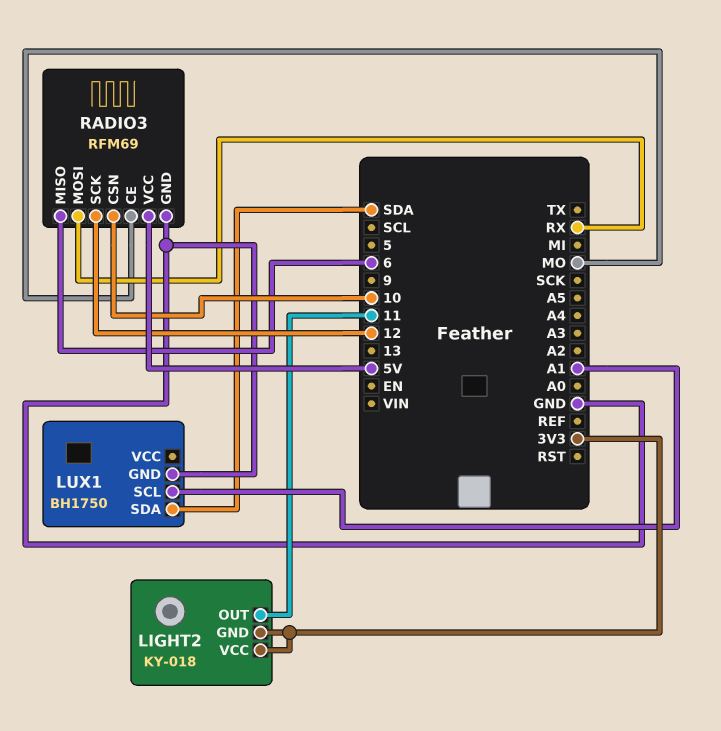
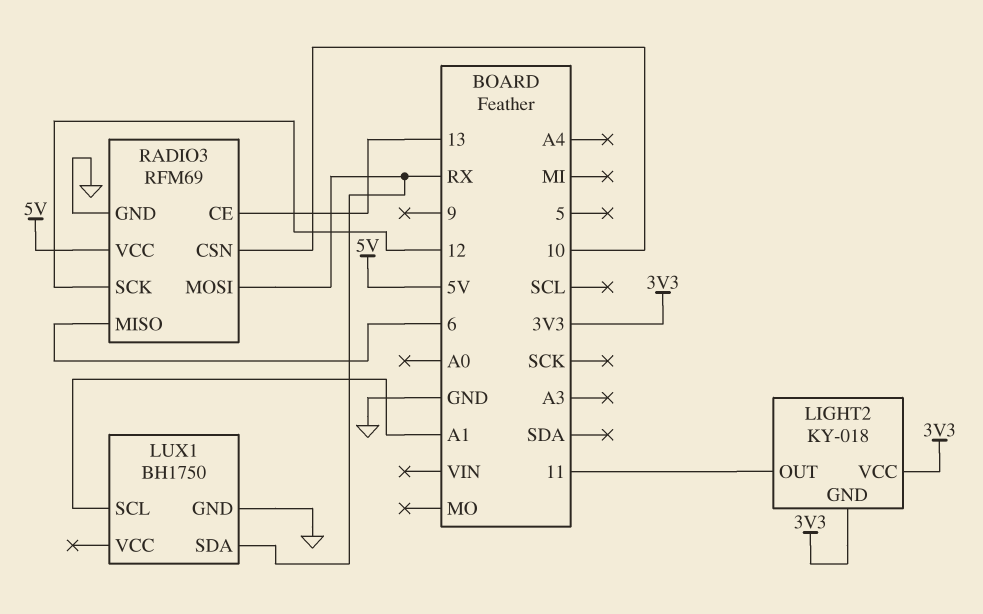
LUX1 pin SDA: SDA -> RX
RADIO3 pin CE: MO -> 13

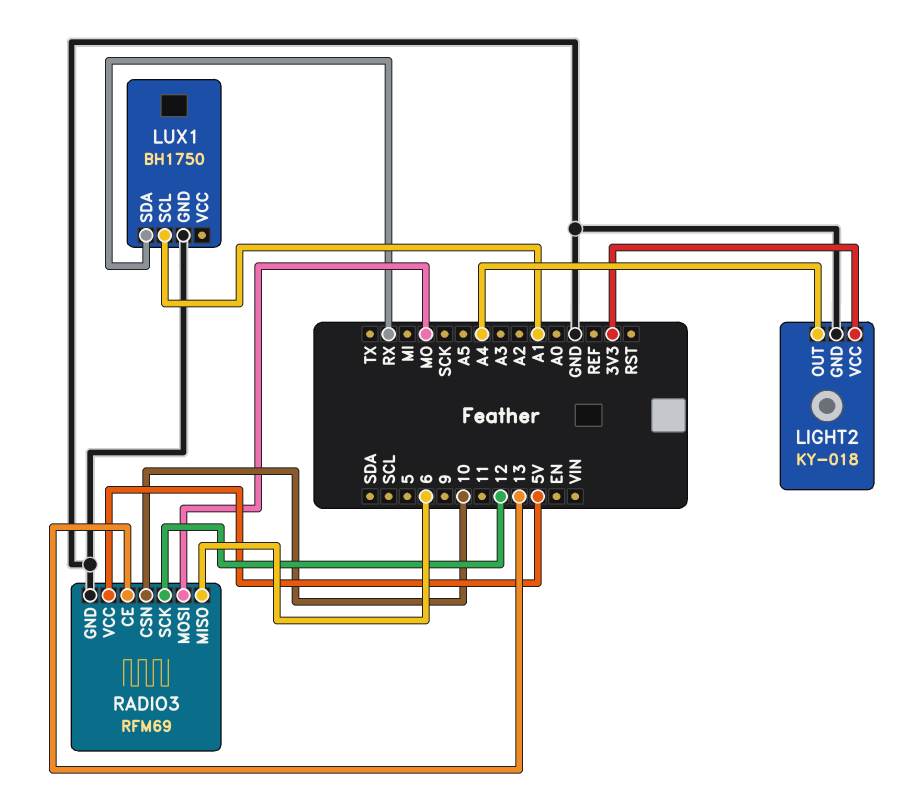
LIGHT2 pin GND: 3V3 -> GND
LIGHT2 pin OUT: 11 -> A4
RADIO3 pin MOSI: RX -> MO

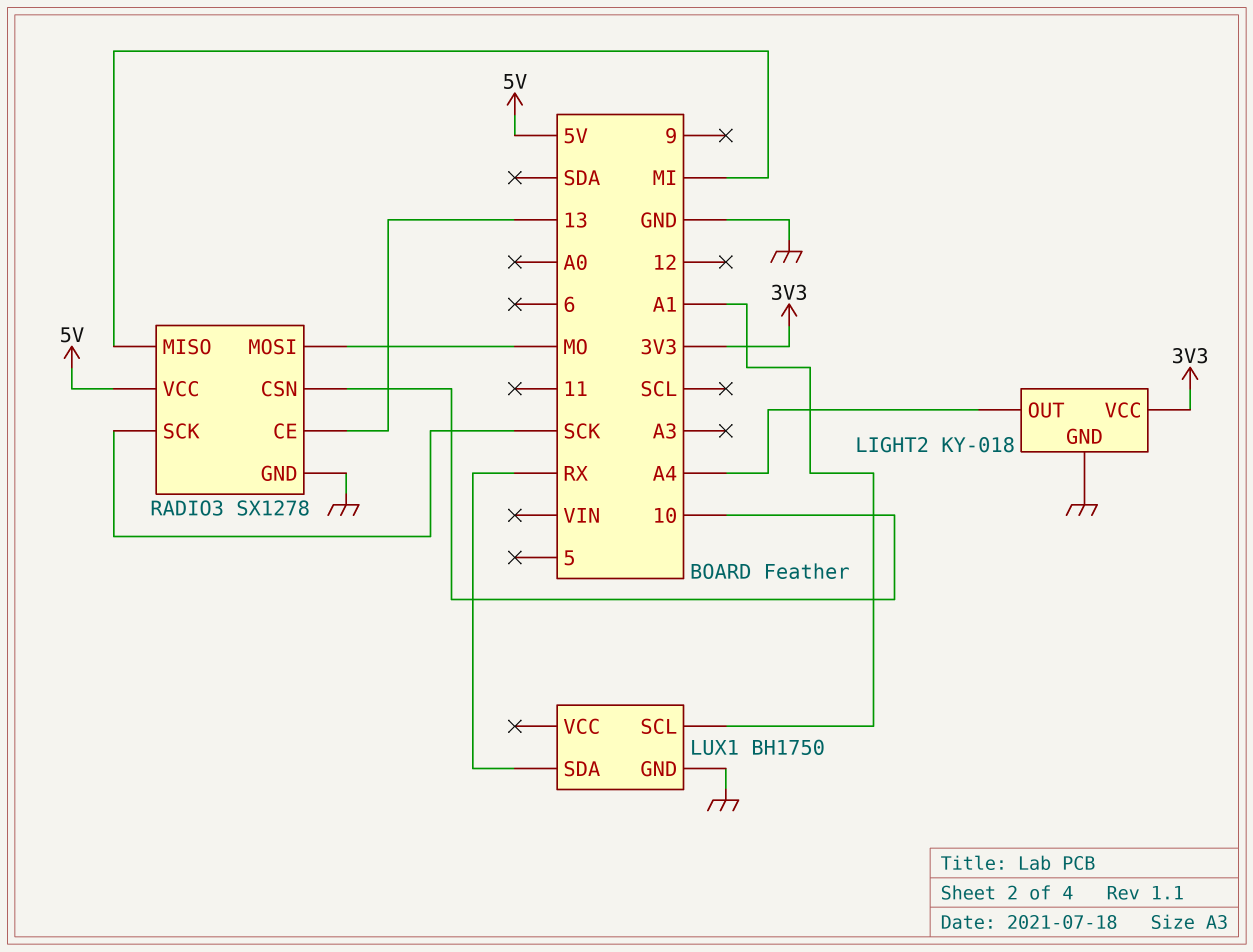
RADIO3: RFM69 -> SX1278
RADIO3 pin MISO: 6 -> MI
RADIO3 pin SCK: 12 -> SCK

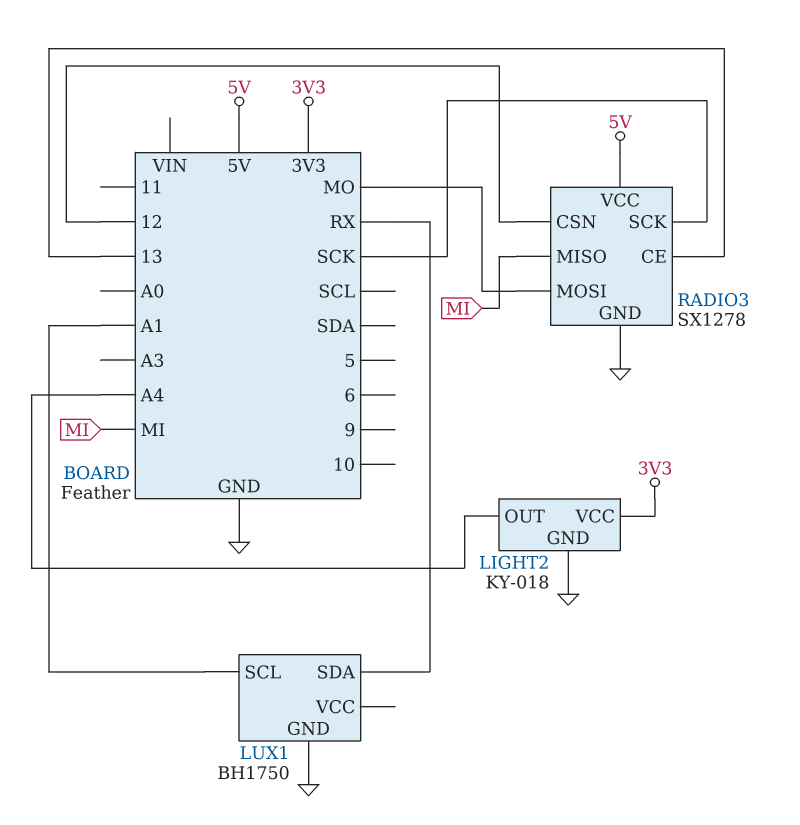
RADIO3 pin CSN: 10 -> 12

